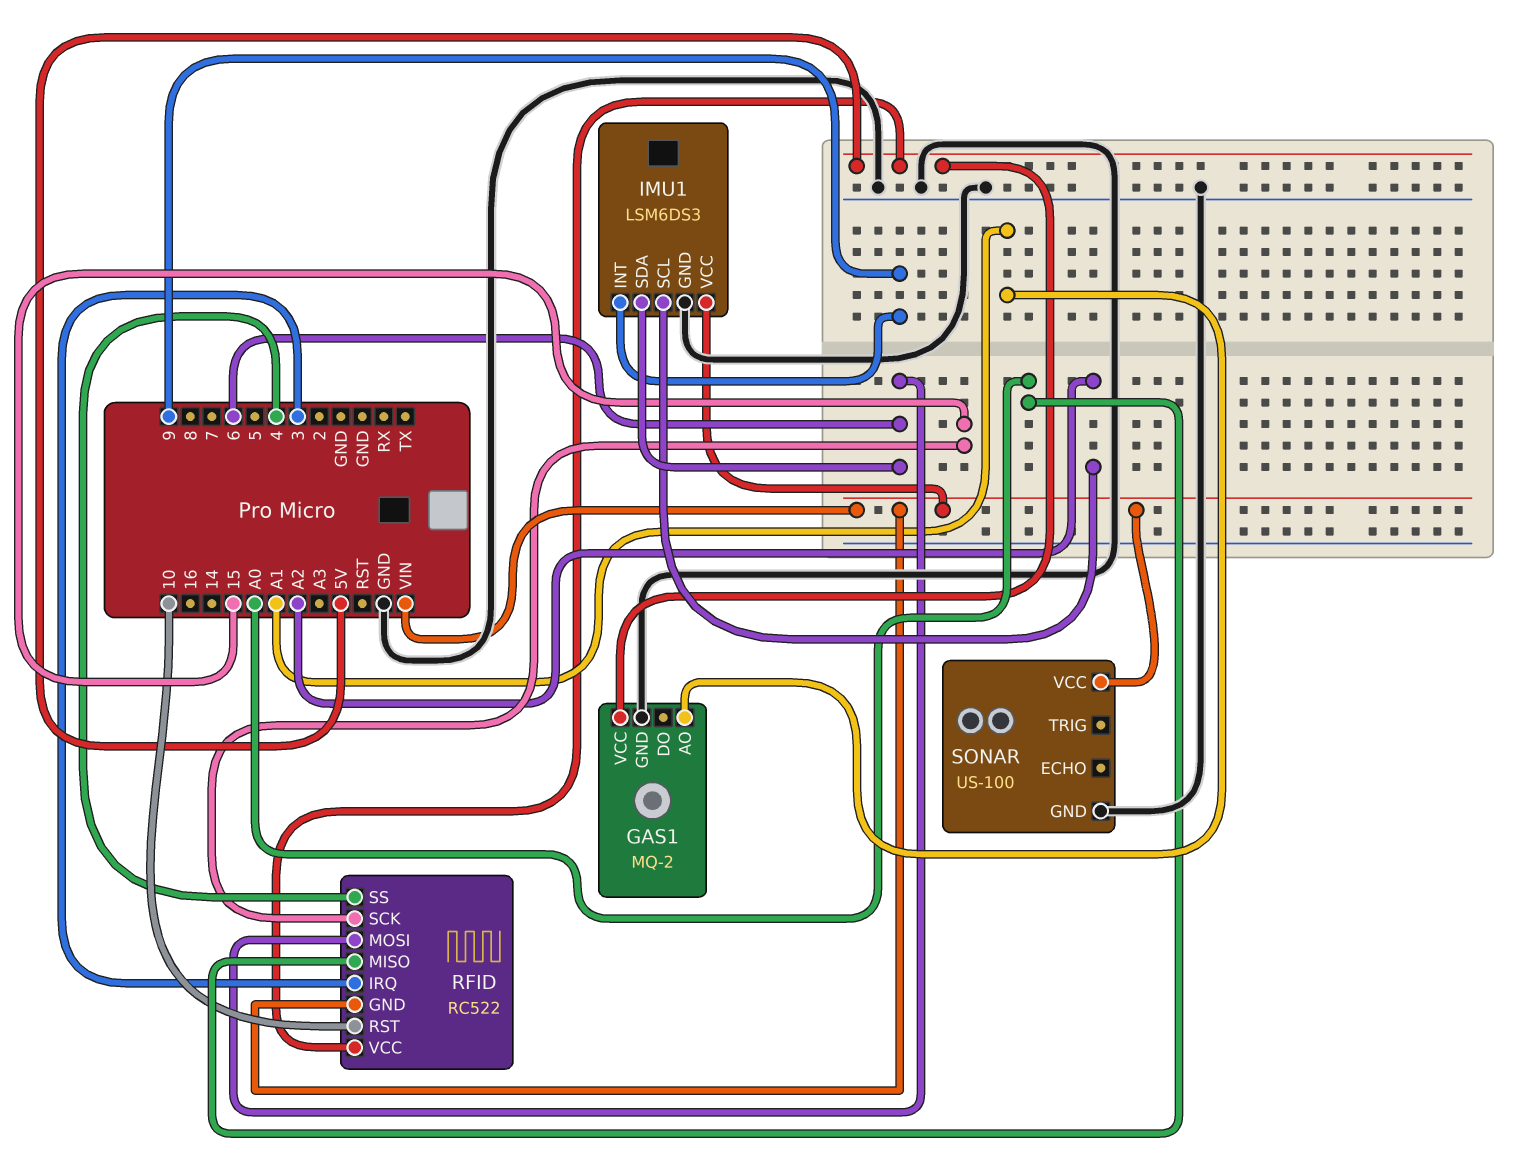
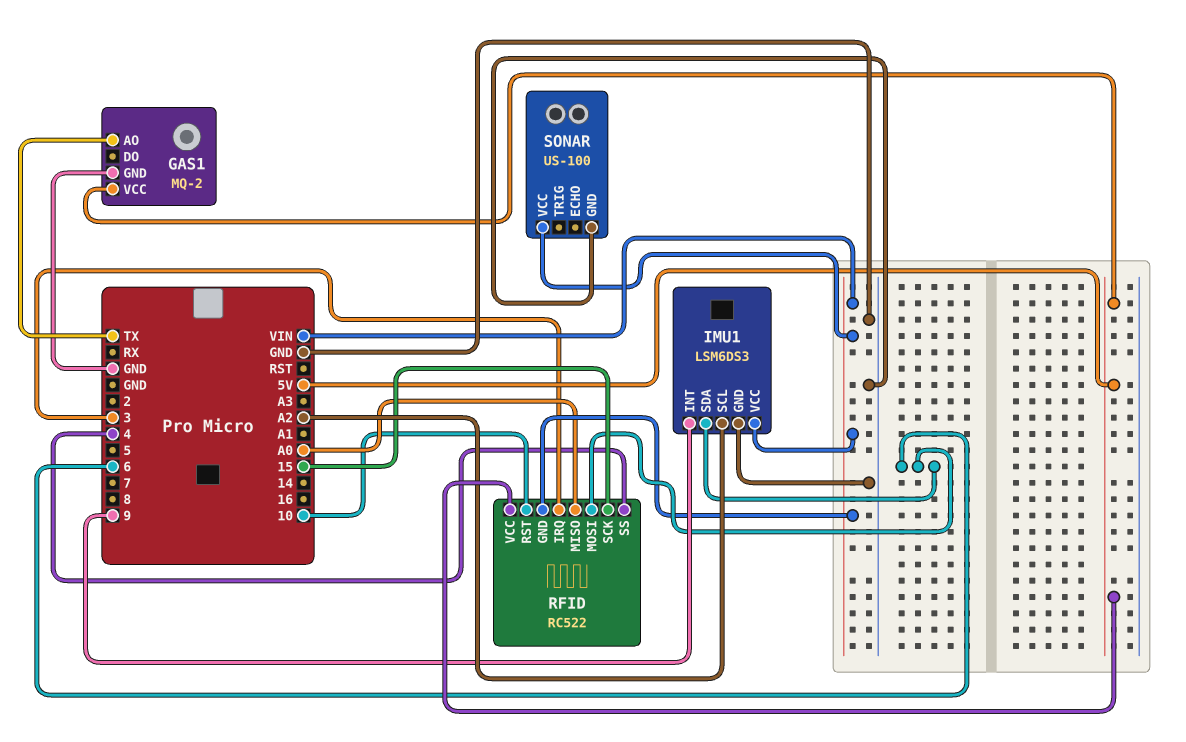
GAS1 pin AO: A1 -> TX

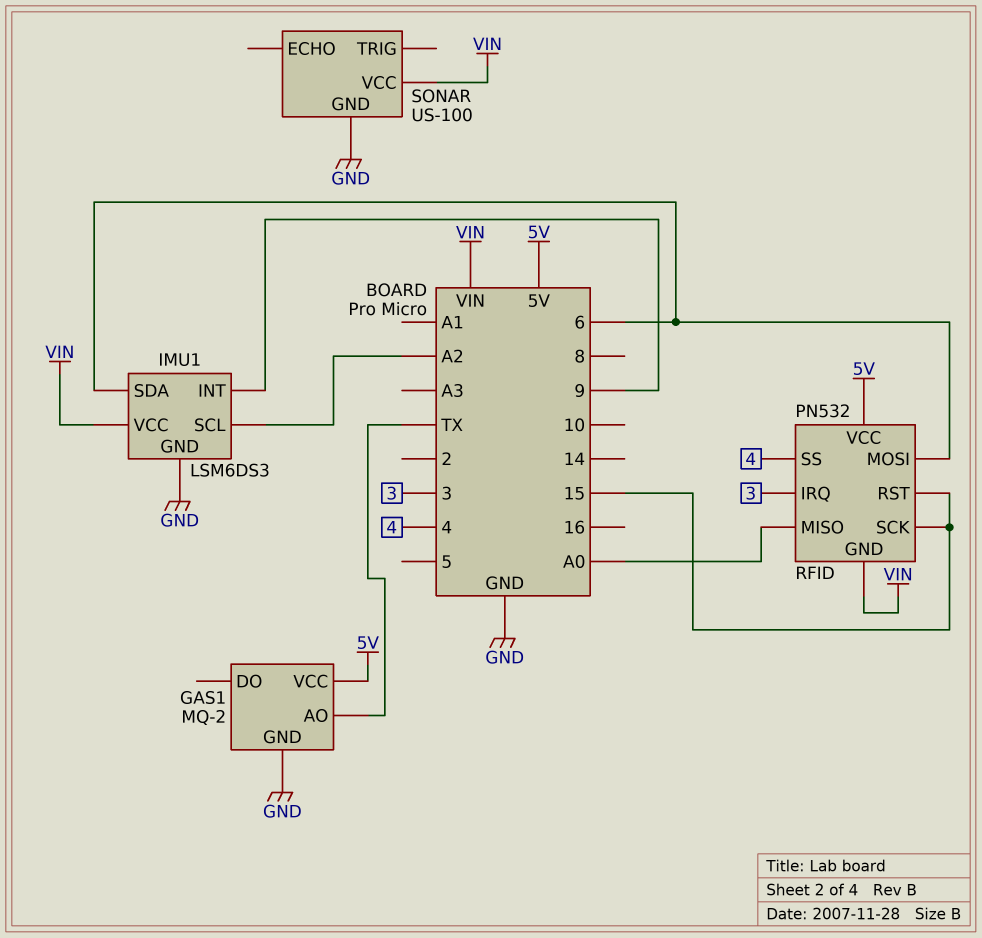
RFID: RC522 -> PN532
RFID pin RST: 10 -> 15

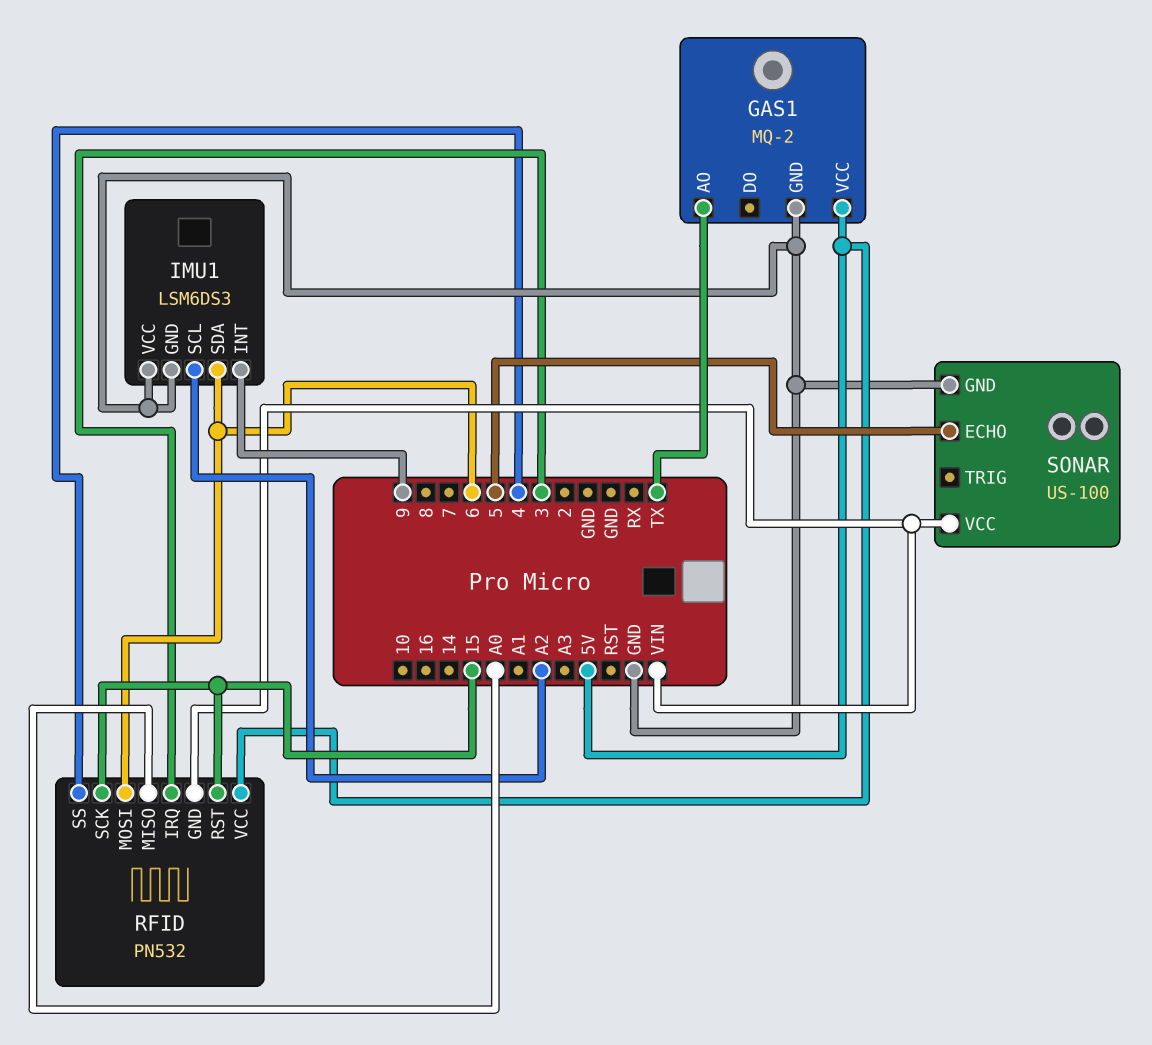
IMU1 pin VCC: VIN -> GND
SONAR pin ECHO: none -> 5

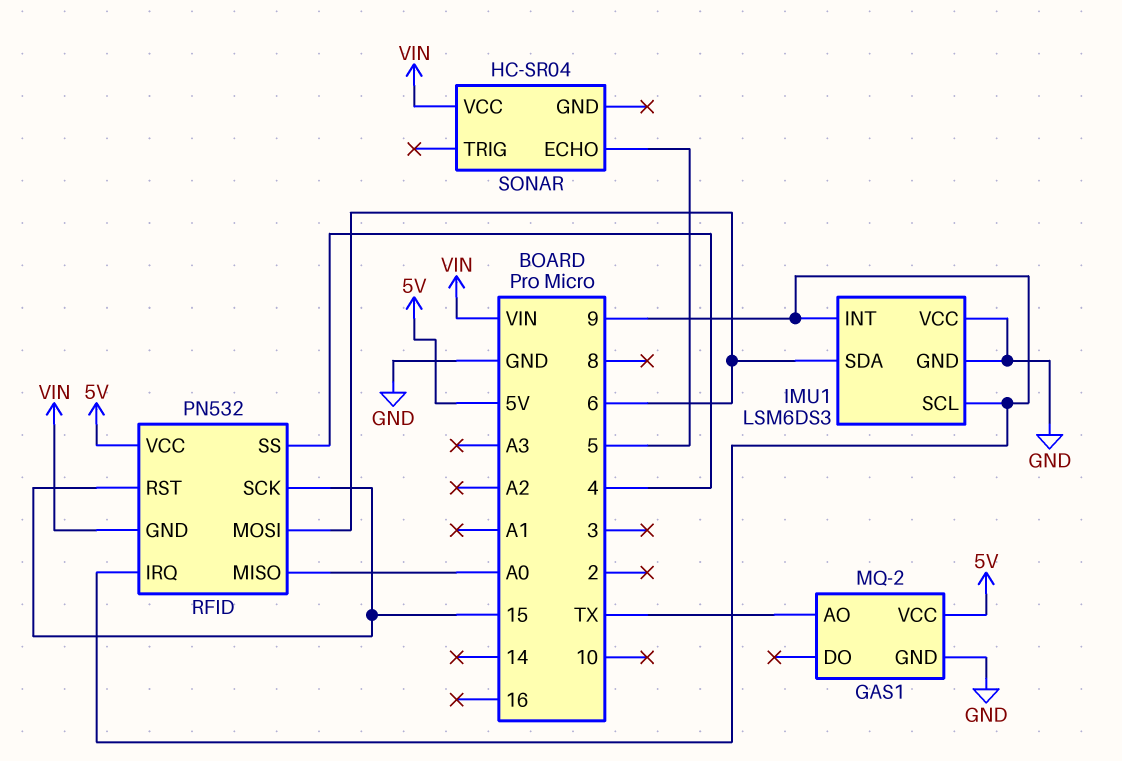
IMU1 pin SCL: A2 -> 9
RFID pin IRQ: 3 -> 9
SONAR: US-100 -> HC-SR04
SONAR pin GND: GND -> none

